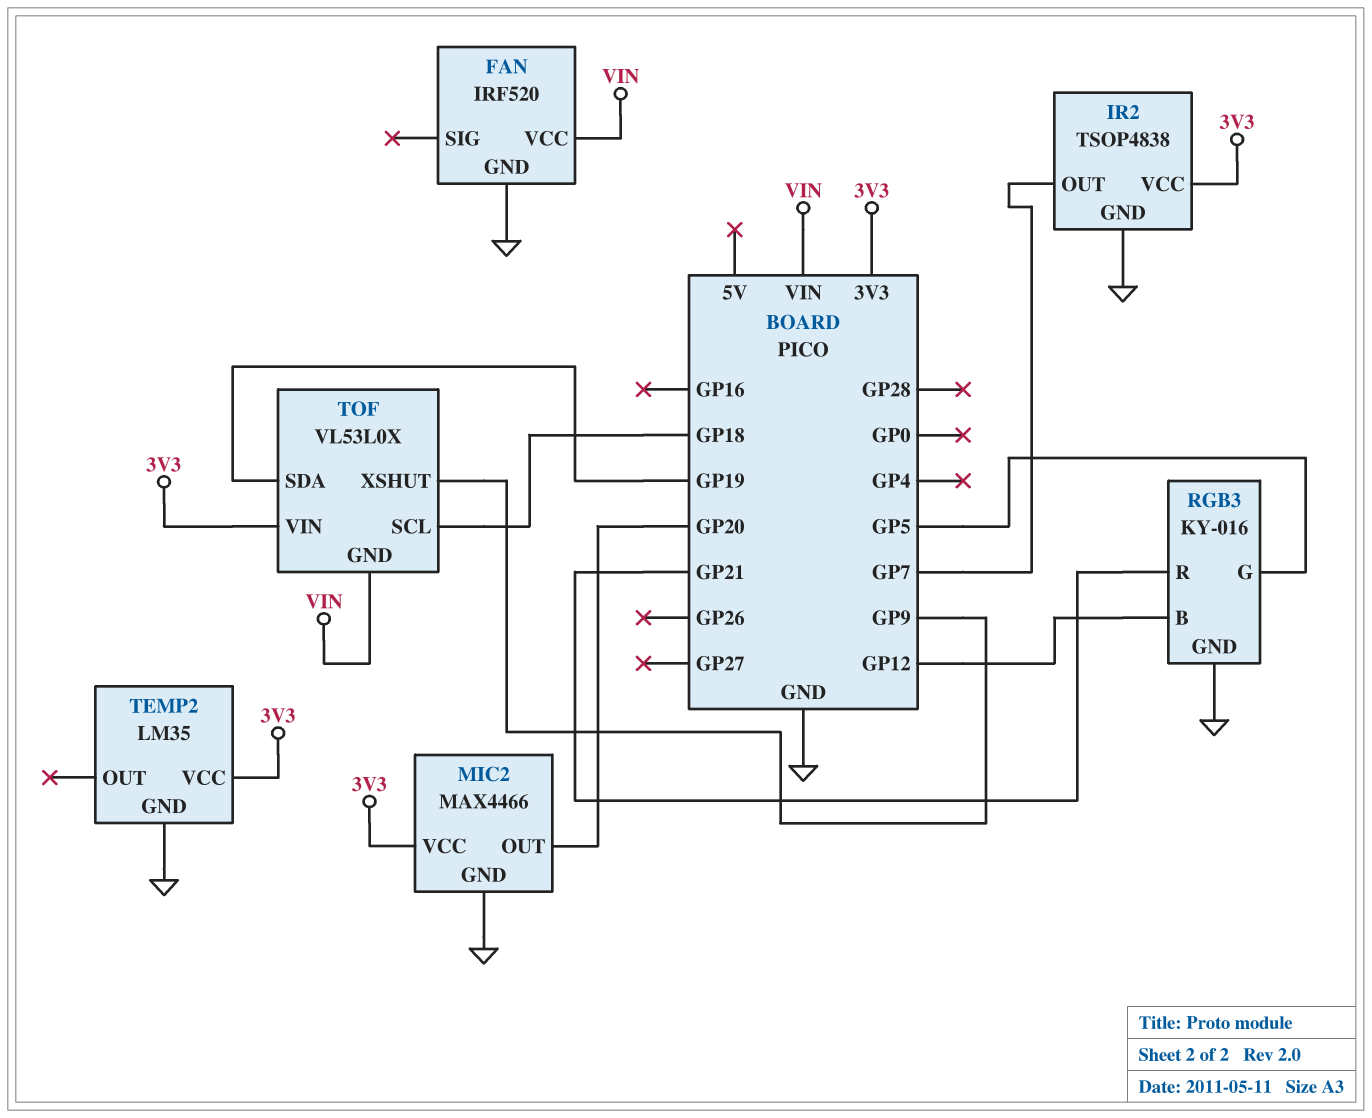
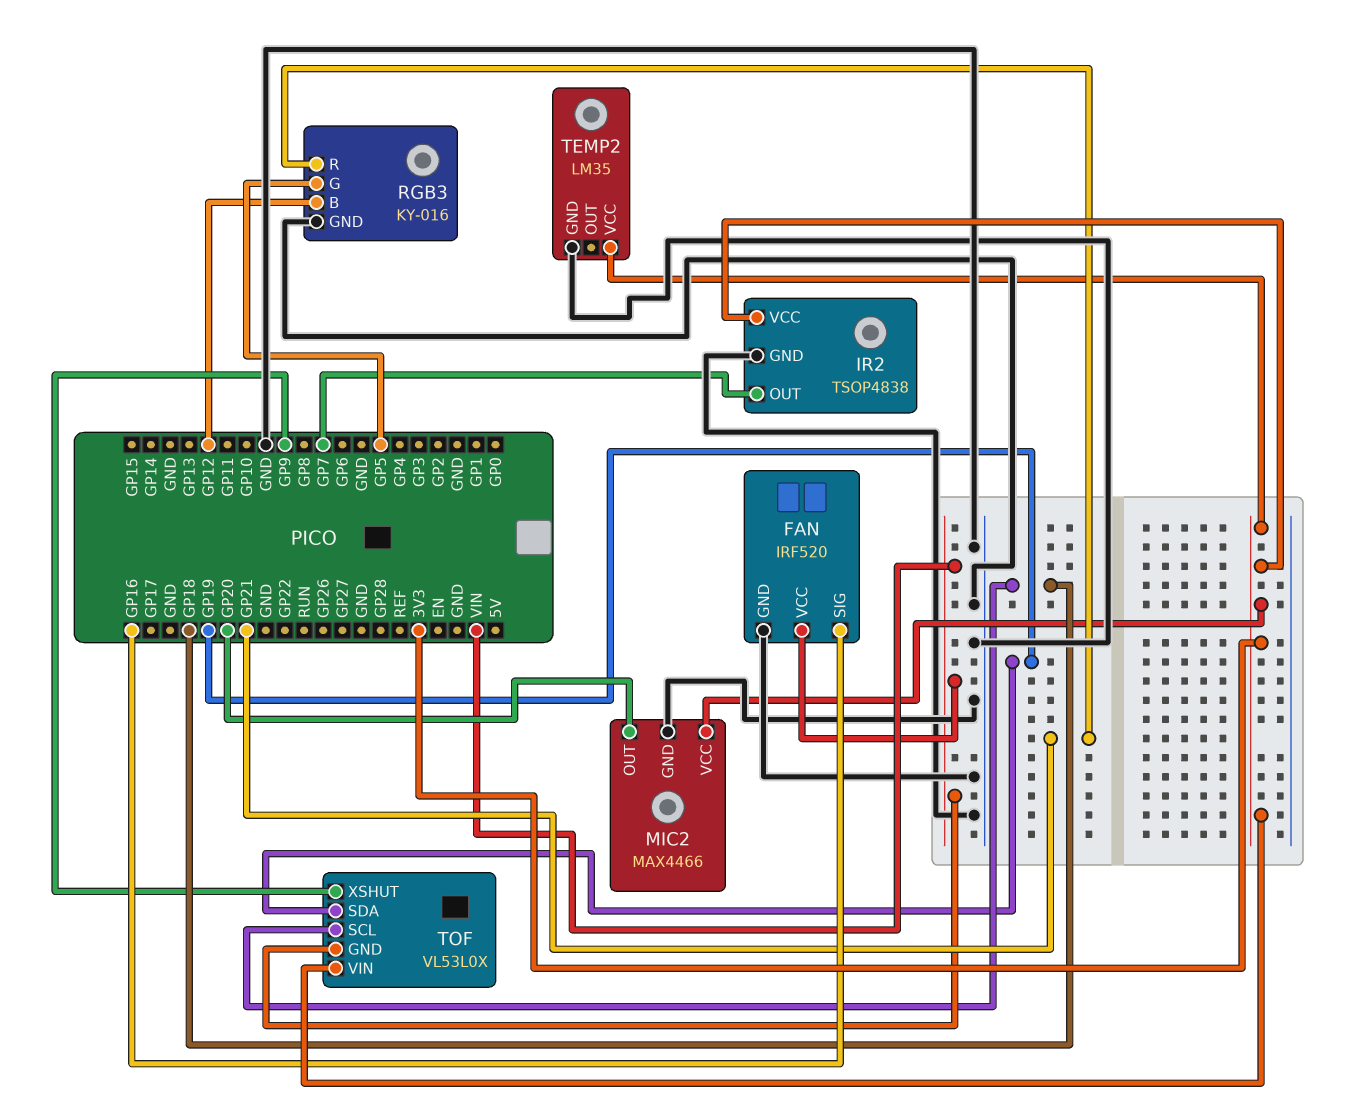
FAN pin SIG: none -> GP16

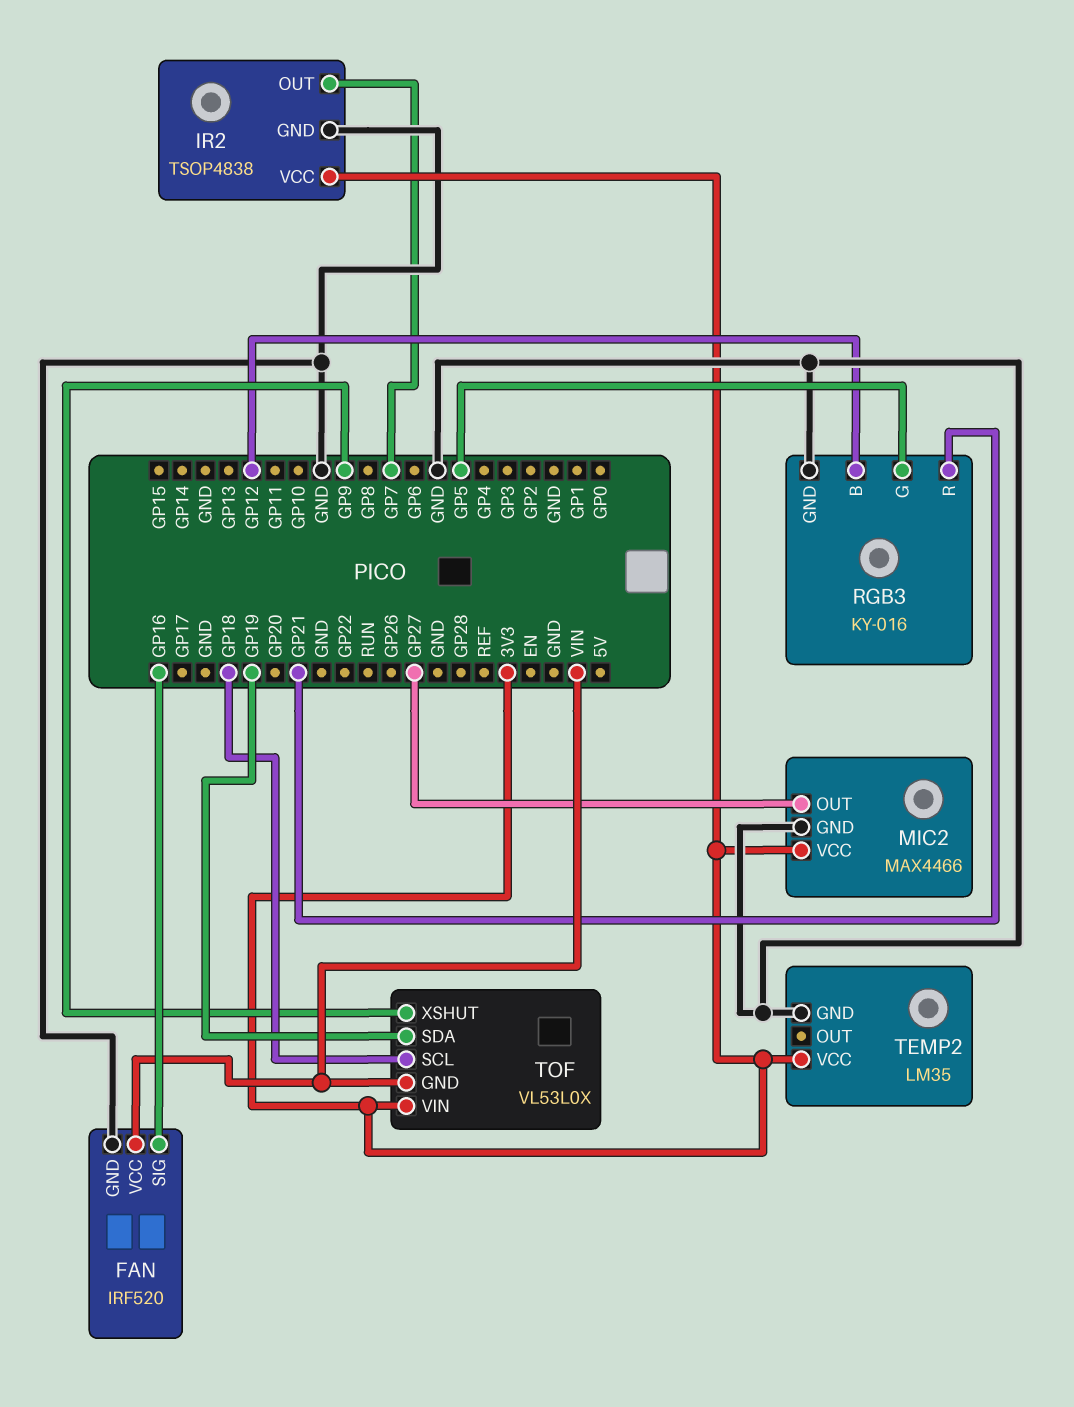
MIC2 pin OUT: GP20 -> GP27

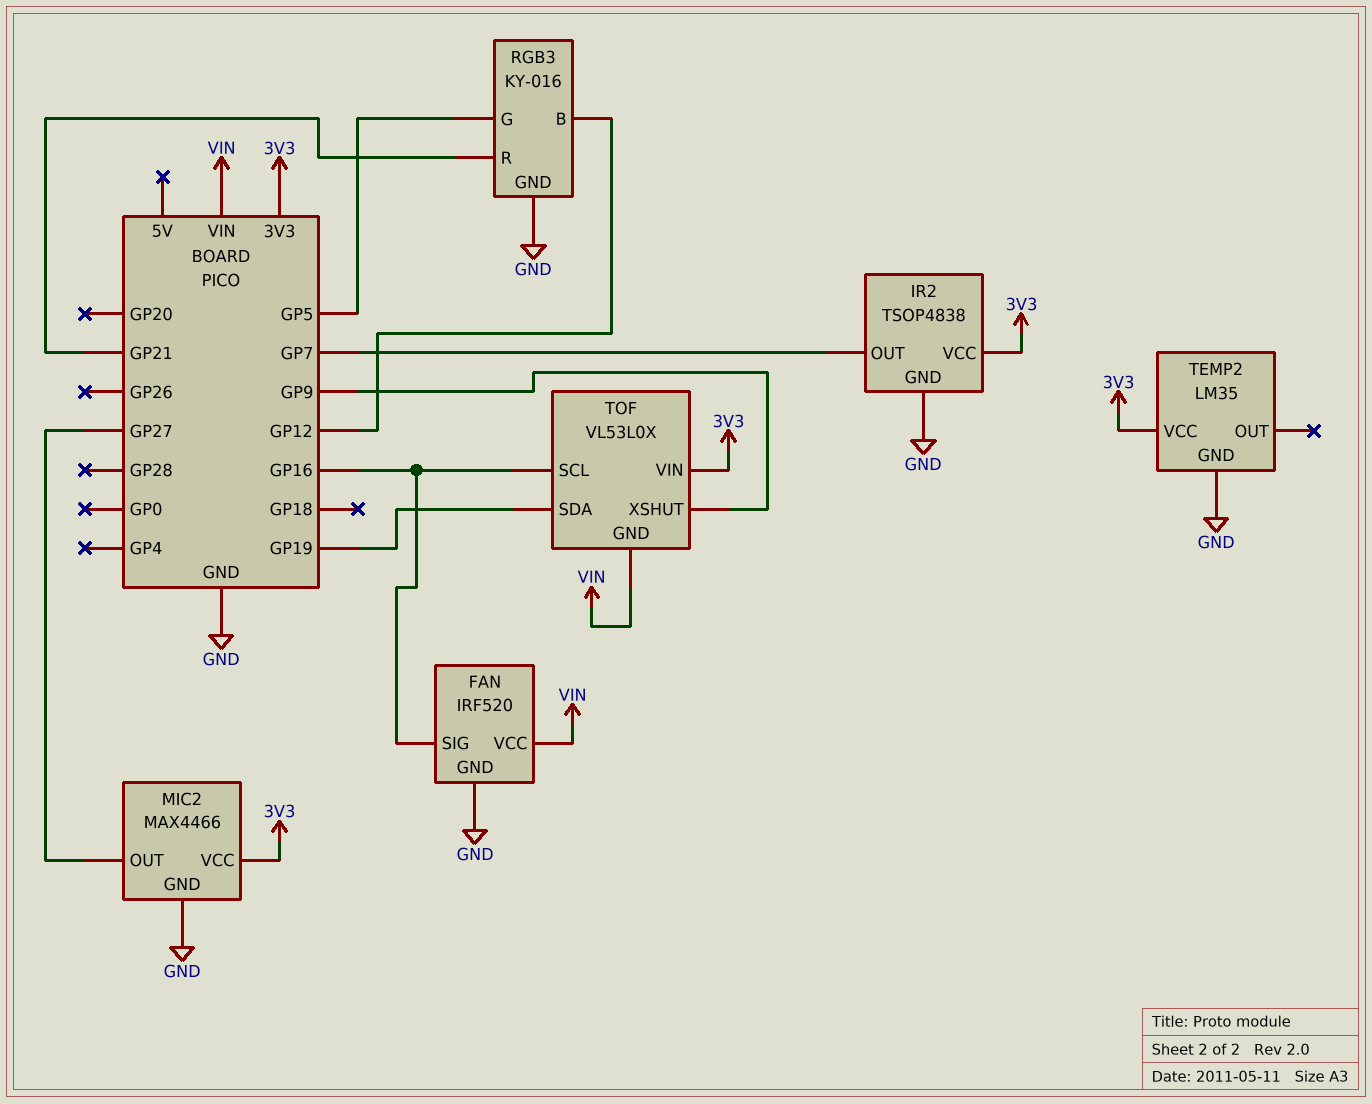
TOF pin SCL: GP18 -> GP16

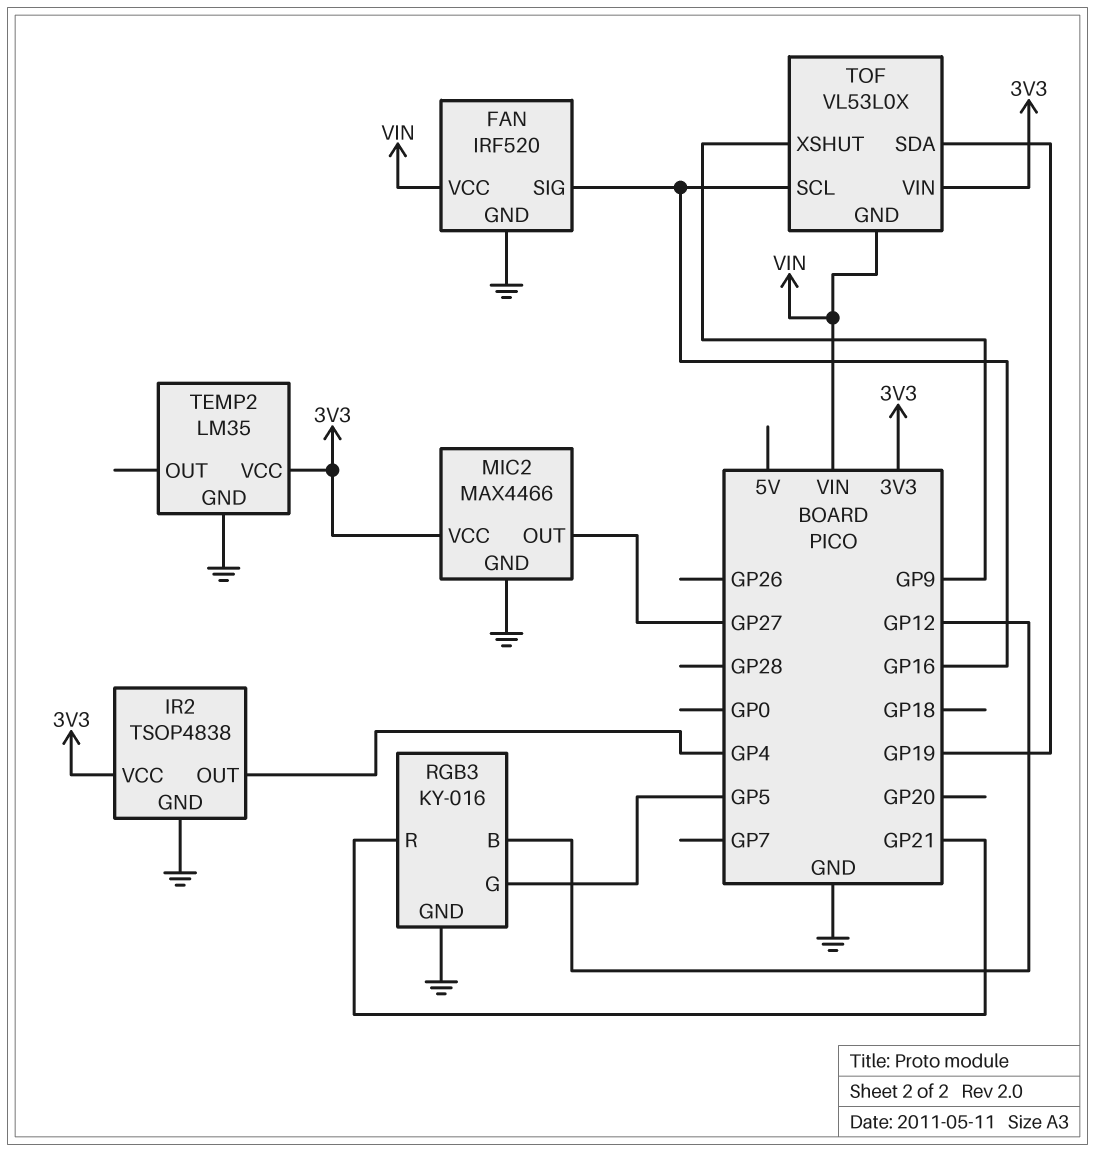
IR2 pin OUT: GP7 -> GP4

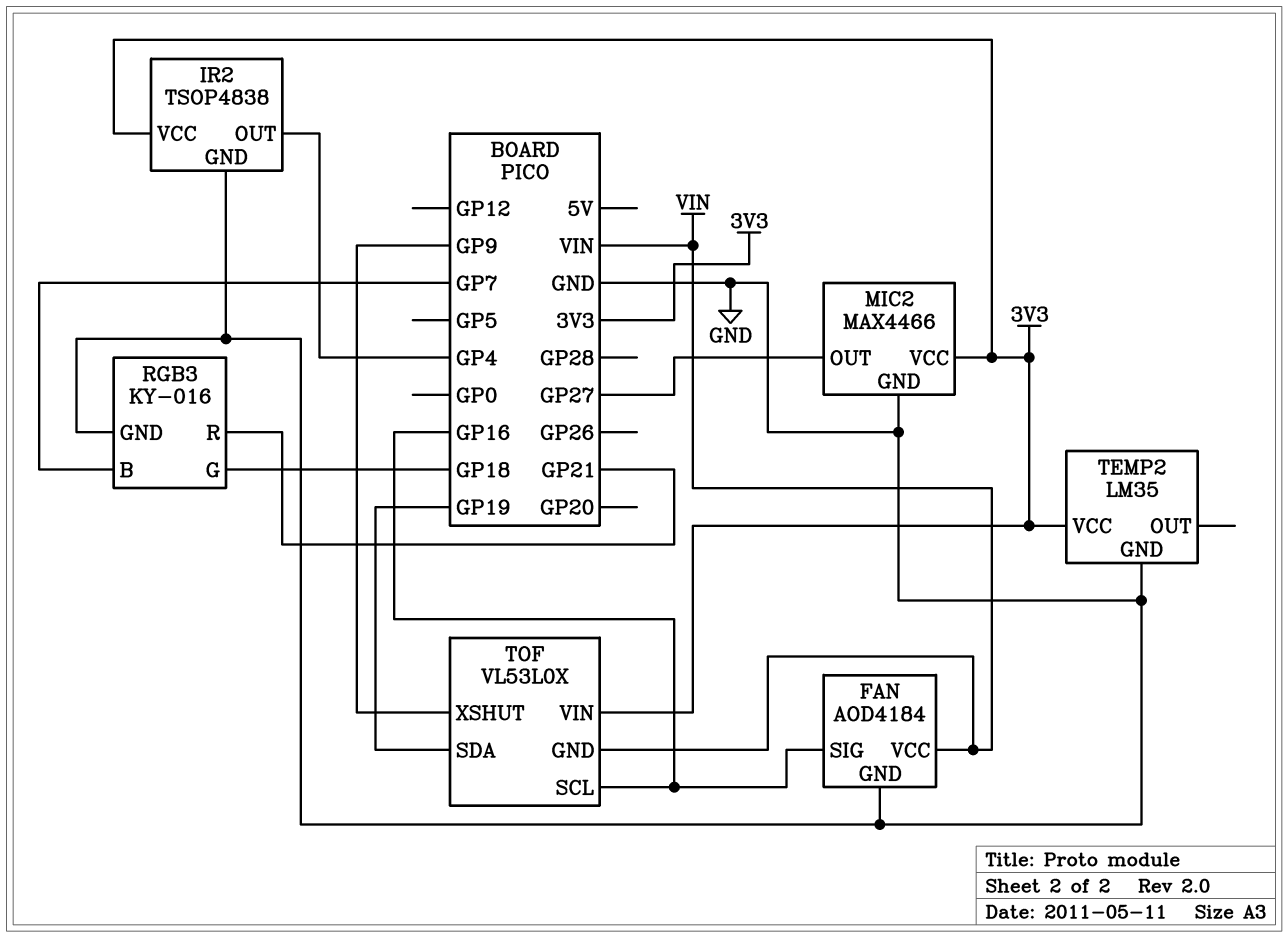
FAN: IRF520 -> AOD4184
RGB3 pin B: GP12 -> GP7
RGB3 pin G: GP5 -> GP18

